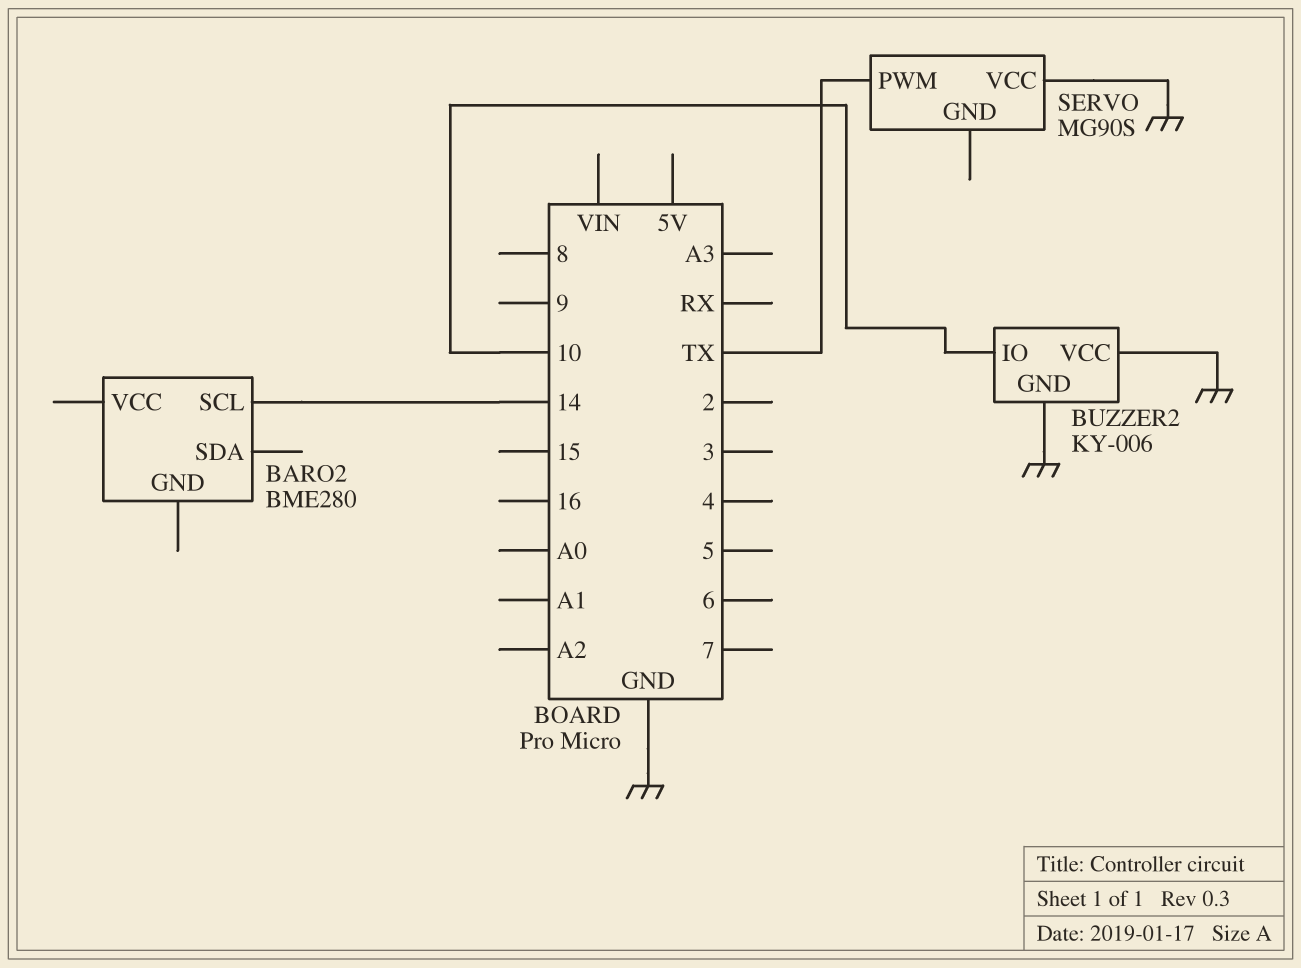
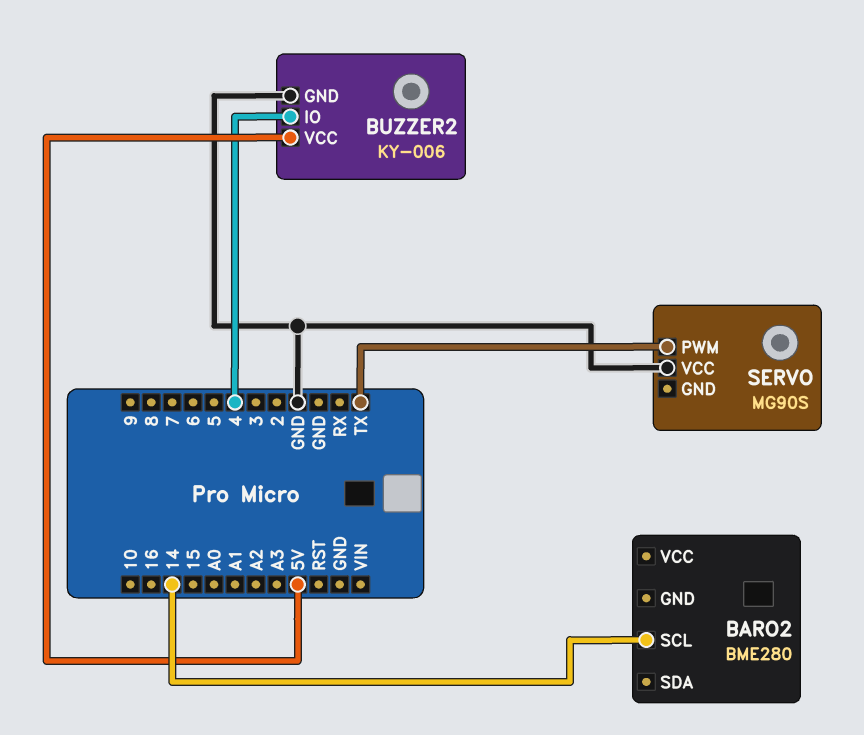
BUZZER2 pin IO: 10 -> 4
BUZZER2 pin VCC: GND -> 5V

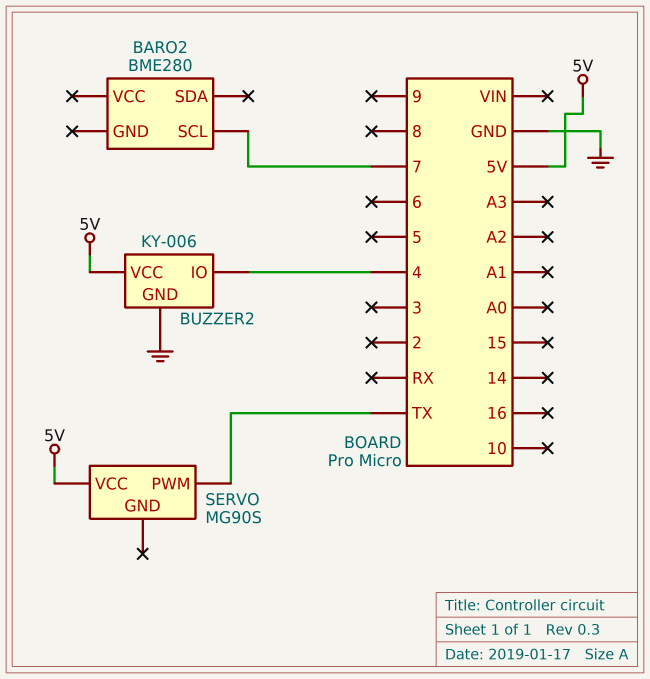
BARO2 pin SCL: 14 -> 7
SERVO pin VCC: GND -> 5V

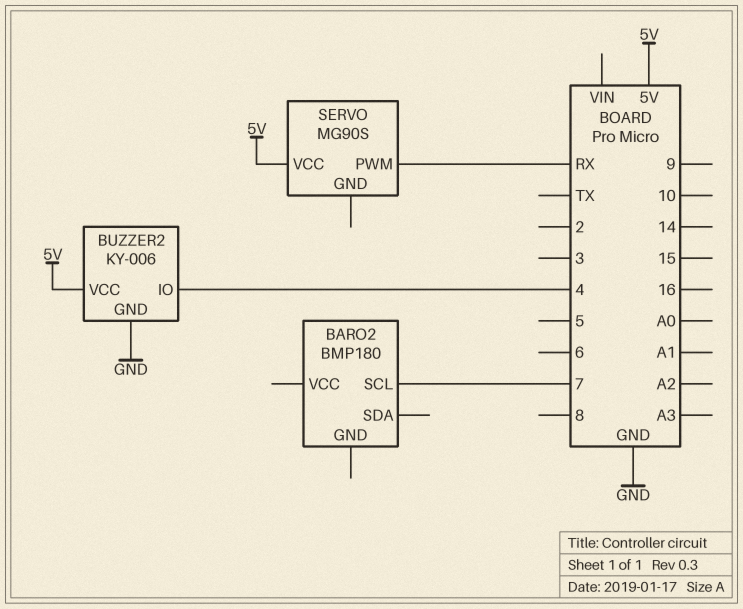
BARO2: BME280 -> BMP180
SERVO pin PWM: TX -> RX

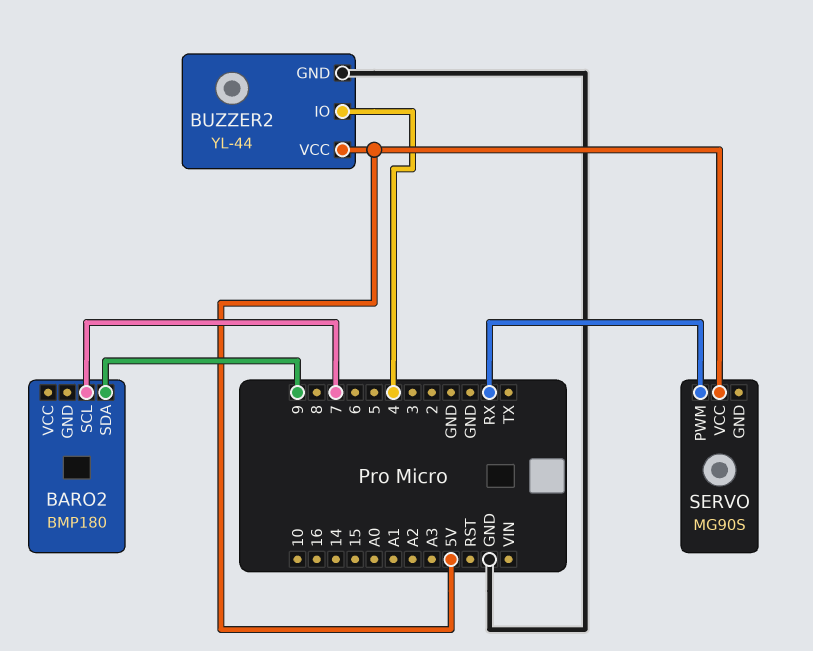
BARO2 pin SDA: none -> 9
BUZZER2: KY-006 -> YL-44

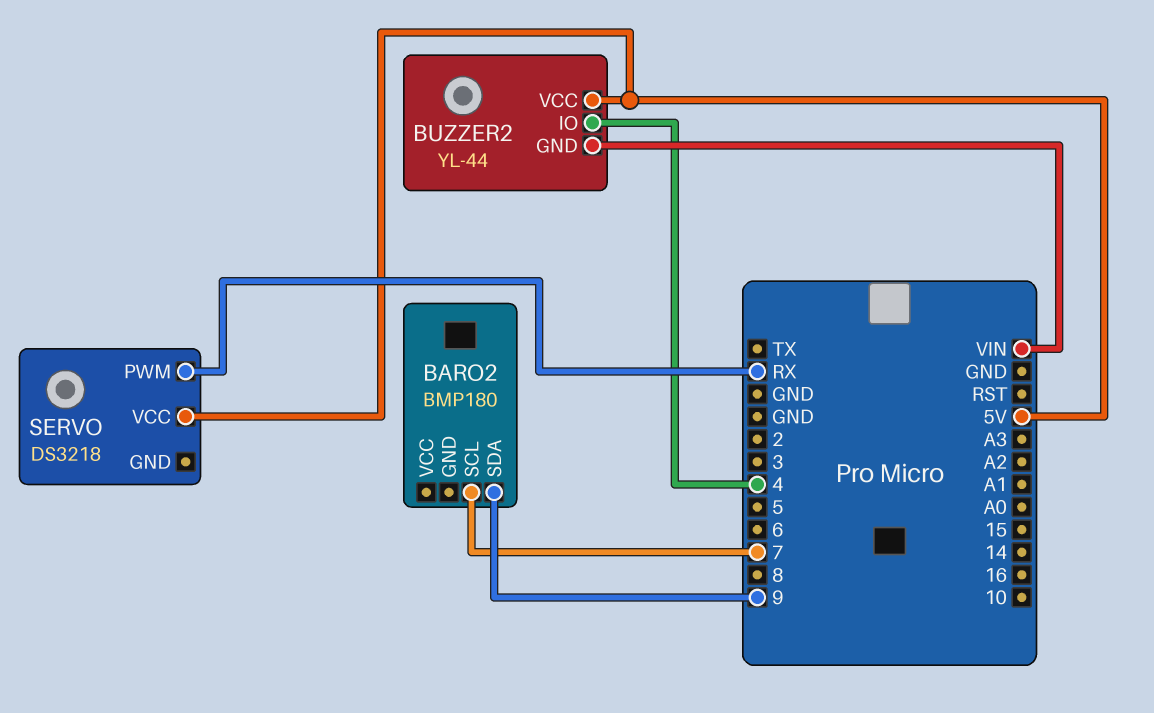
BUZZER2 pin GND: GND -> VIN
SERVO: MG90S -> DS3218

